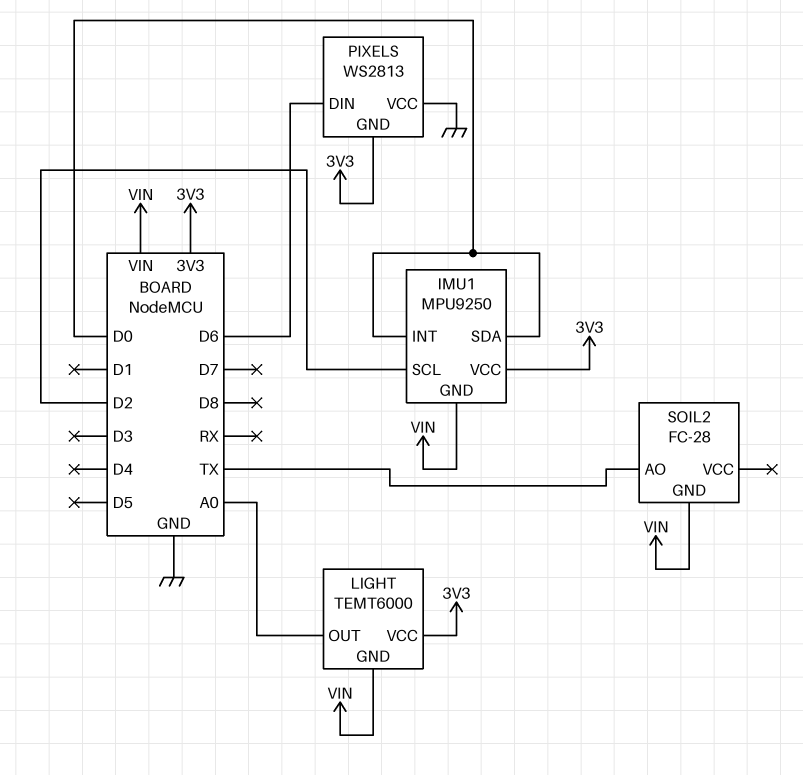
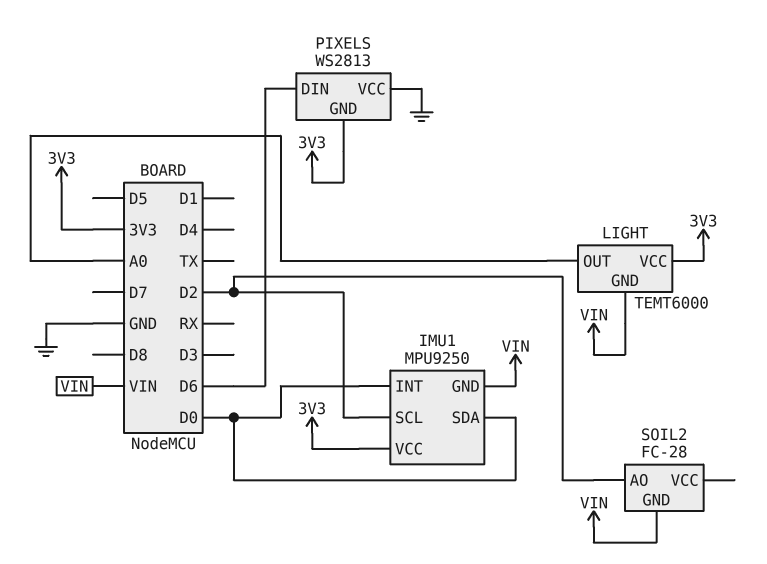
SOIL2 pin AO: TX -> D2

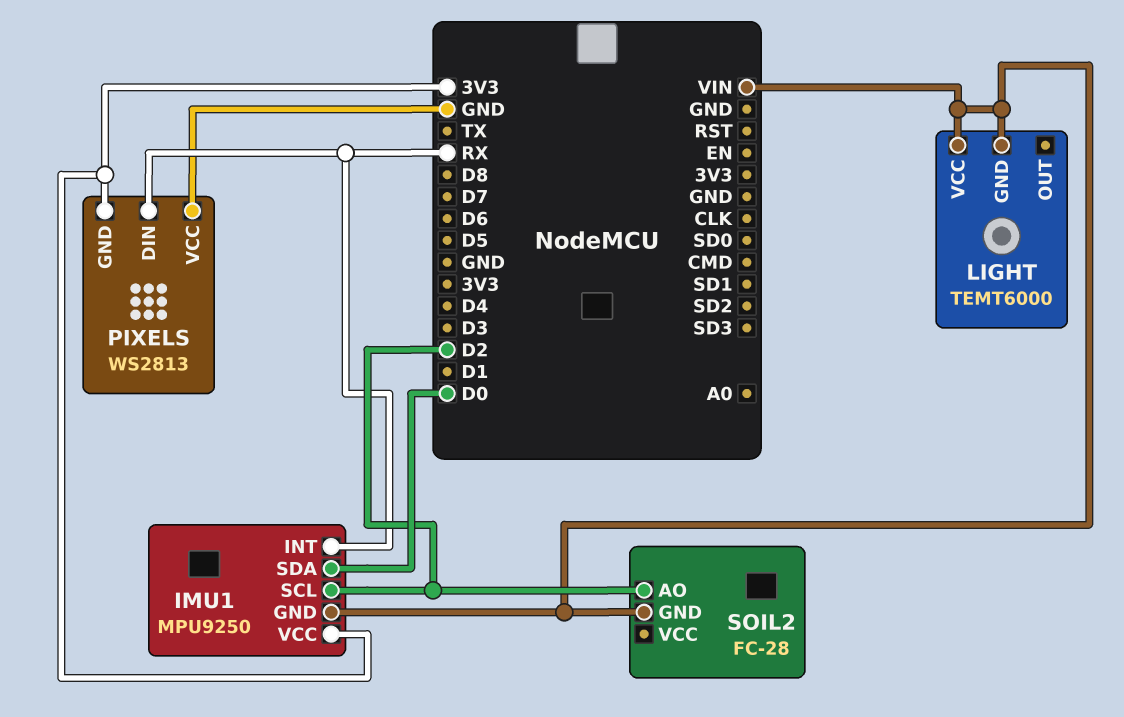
IMU1 pin INT: D0 -> RX
LIGHT pin OUT: A0 -> none
LIGHT pin VCC: 3V3 -> VIN
PIXELS pin DIN: D6 -> RX

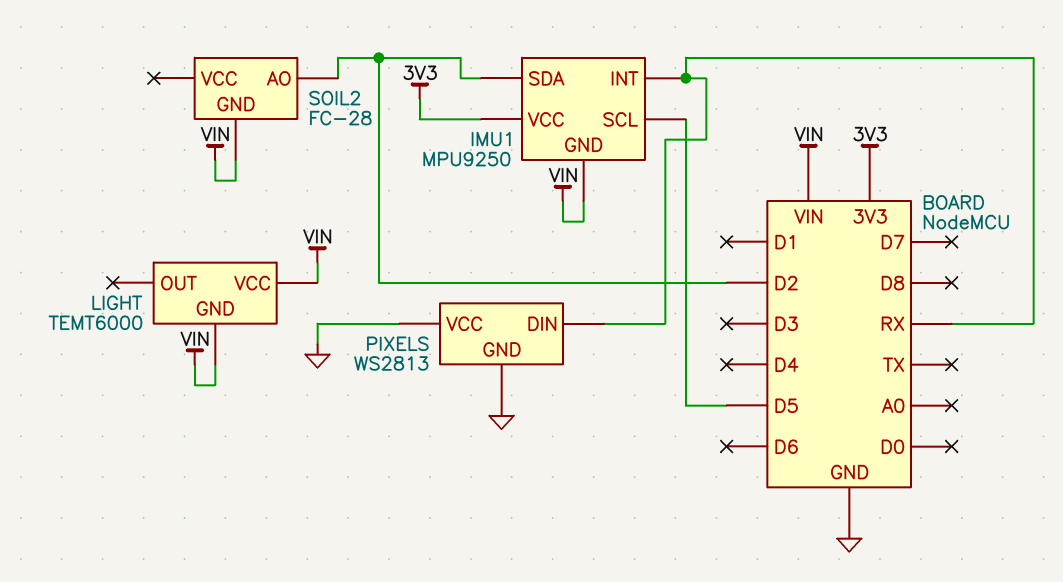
IMU1 pin SCL: D2 -> D5
IMU1 pin SDA: D0 -> D2
PIXELS pin GND: 3V3 -> GND

